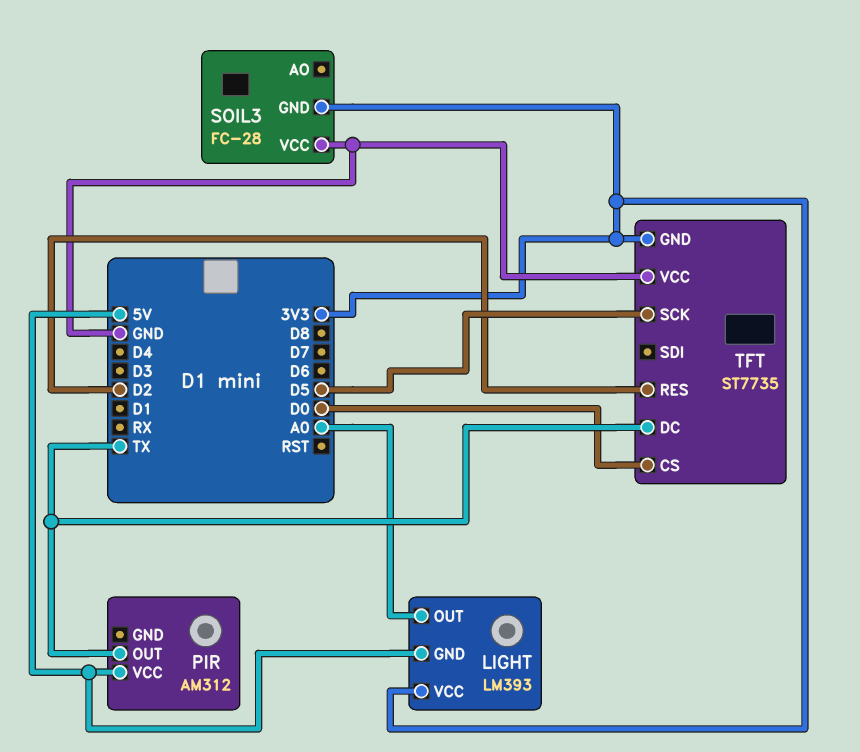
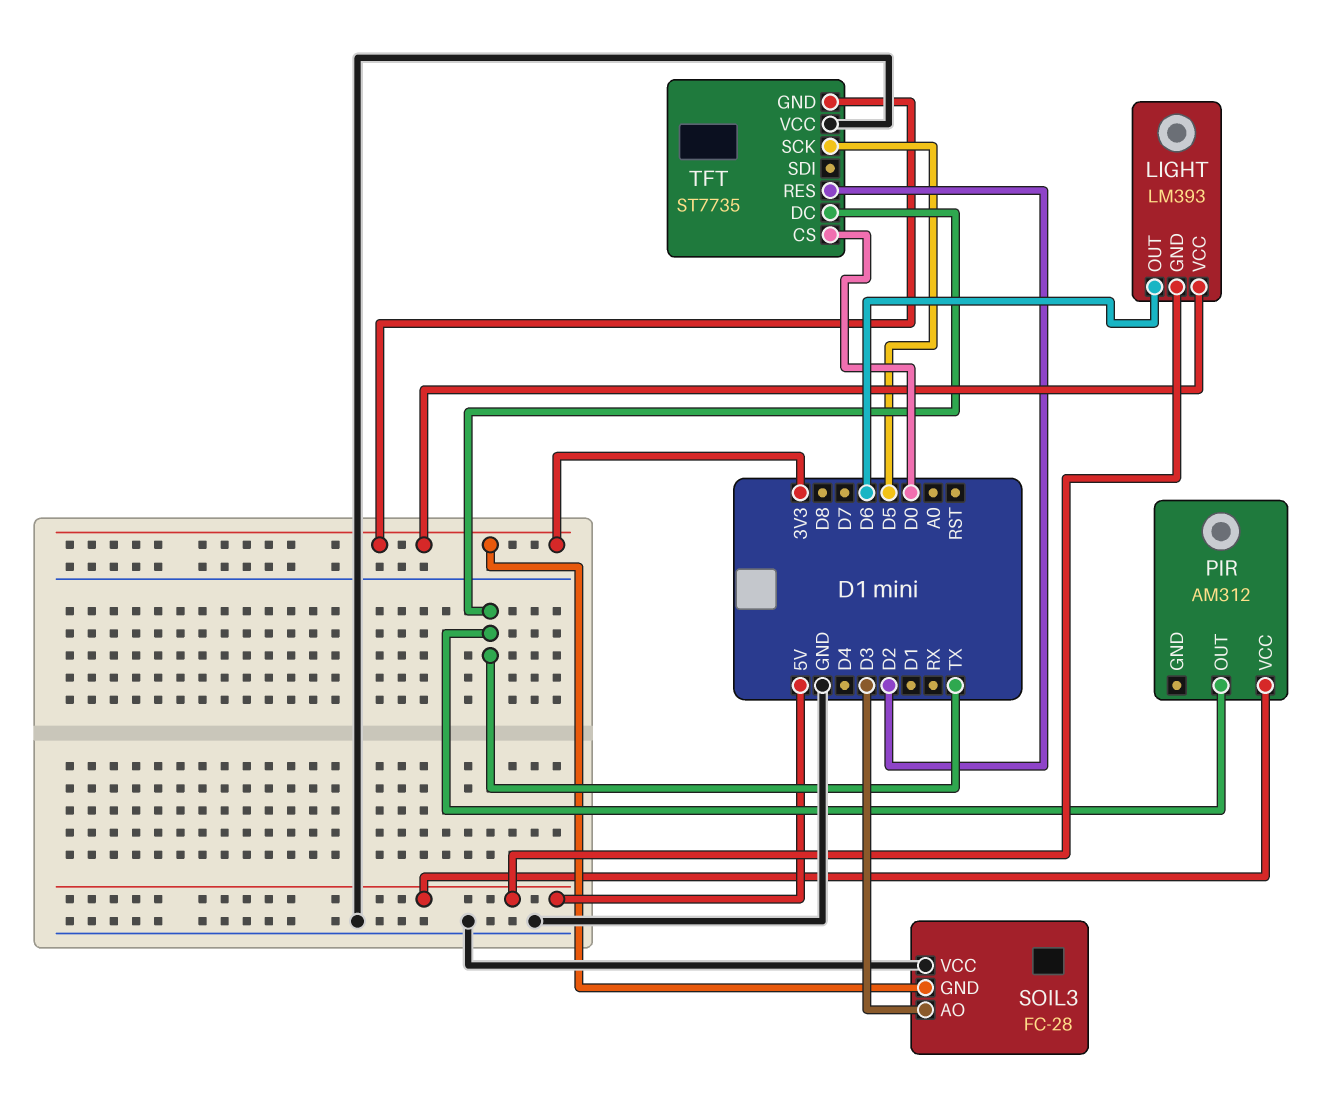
LIGHT pin OUT: A0 -> D6
SOIL3 pin AO: none -> D3

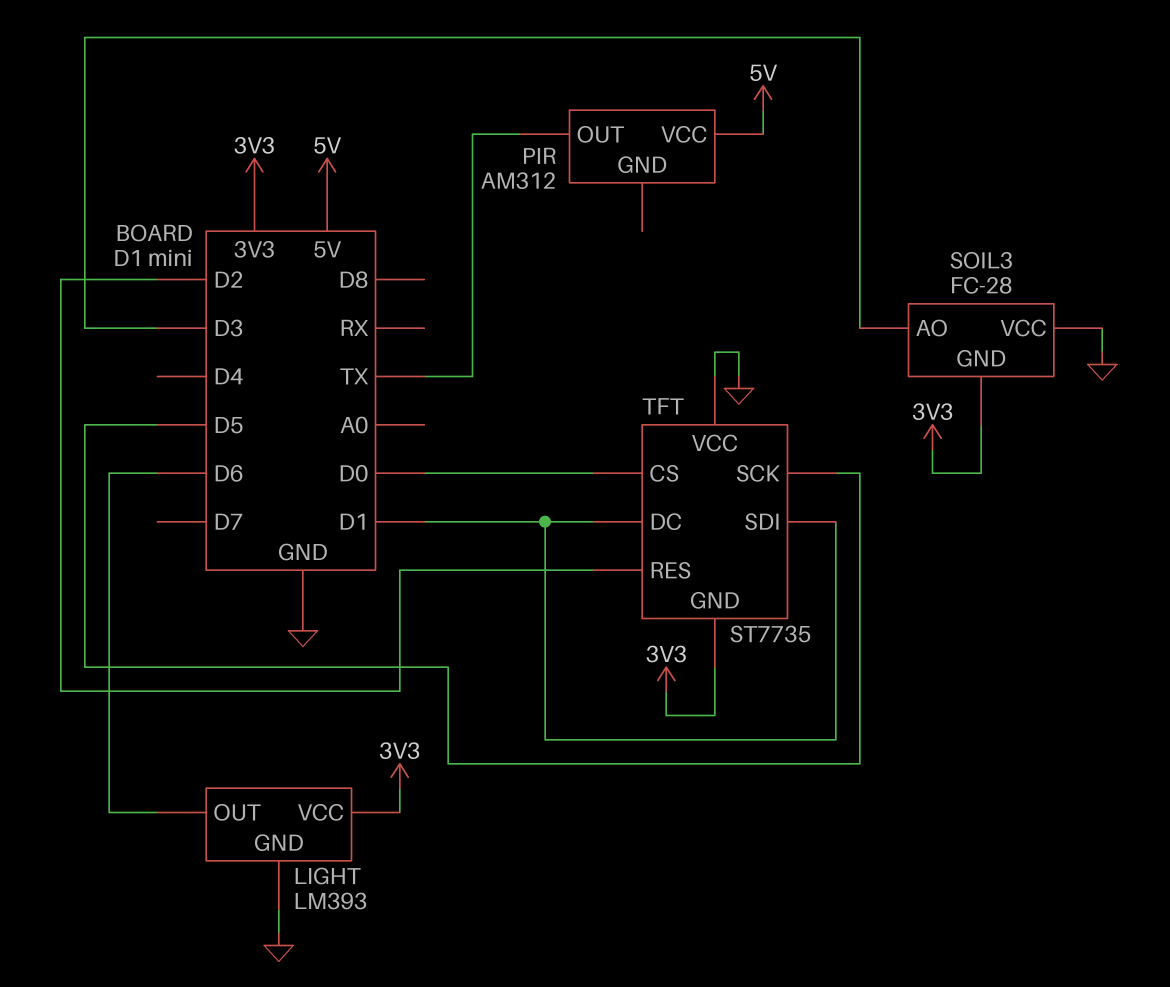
LIGHT pin GND: 5V -> GND
TFT pin DC: TX -> D1
TFT pin SDI: none -> D1

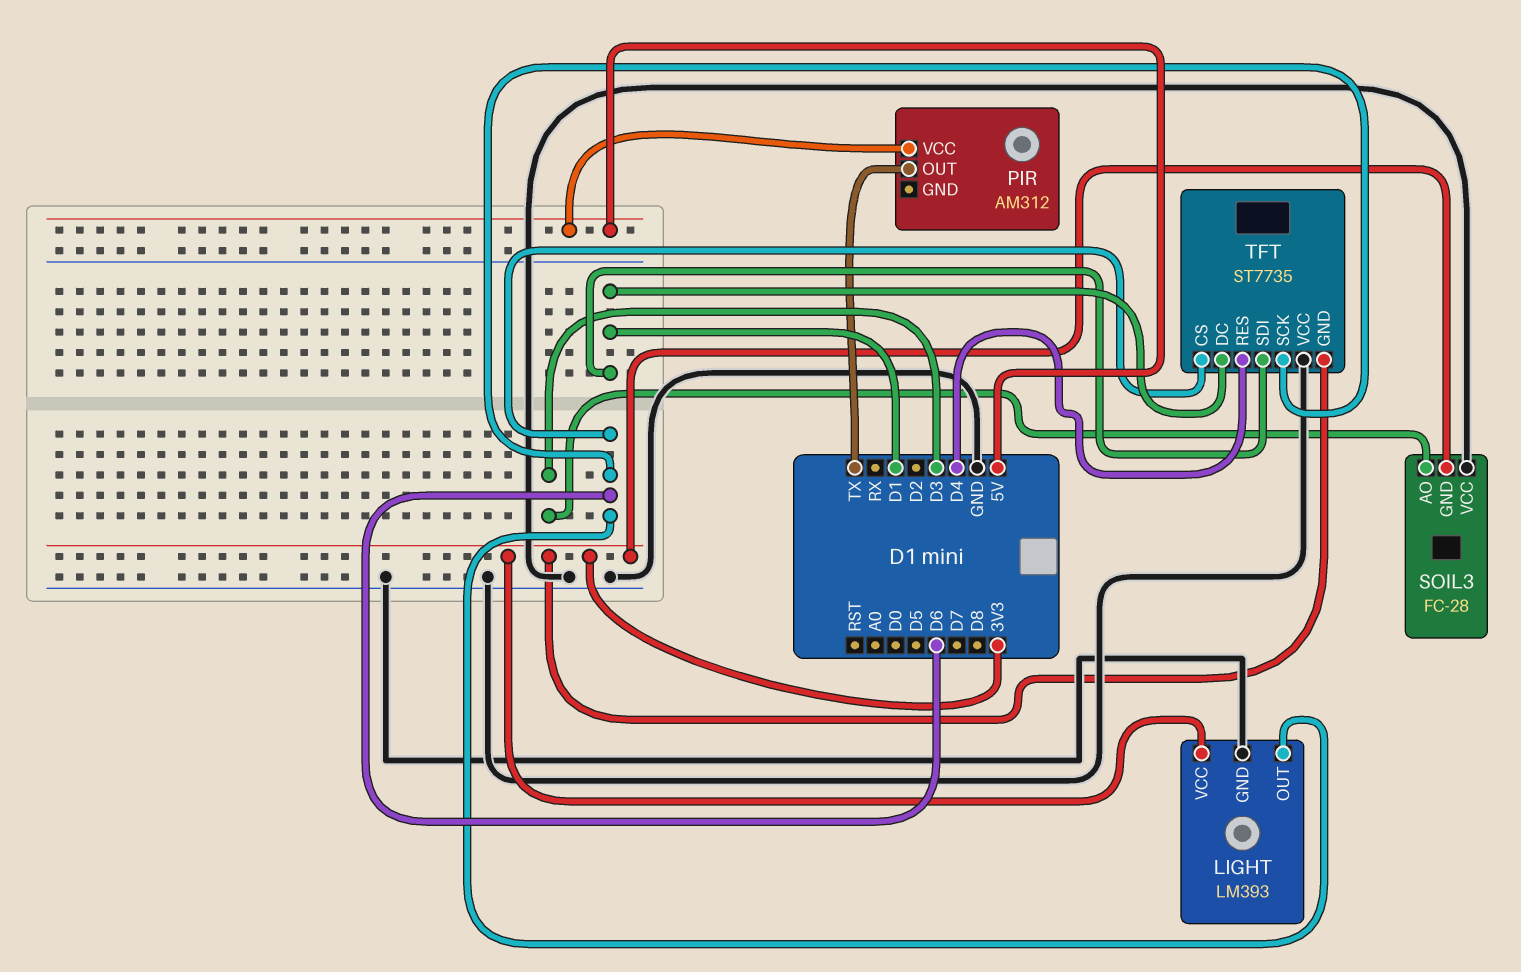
TFT pin CS: D0 -> D6
TFT pin RES: D2 -> D4
TFT pin SCK: D5 -> D6

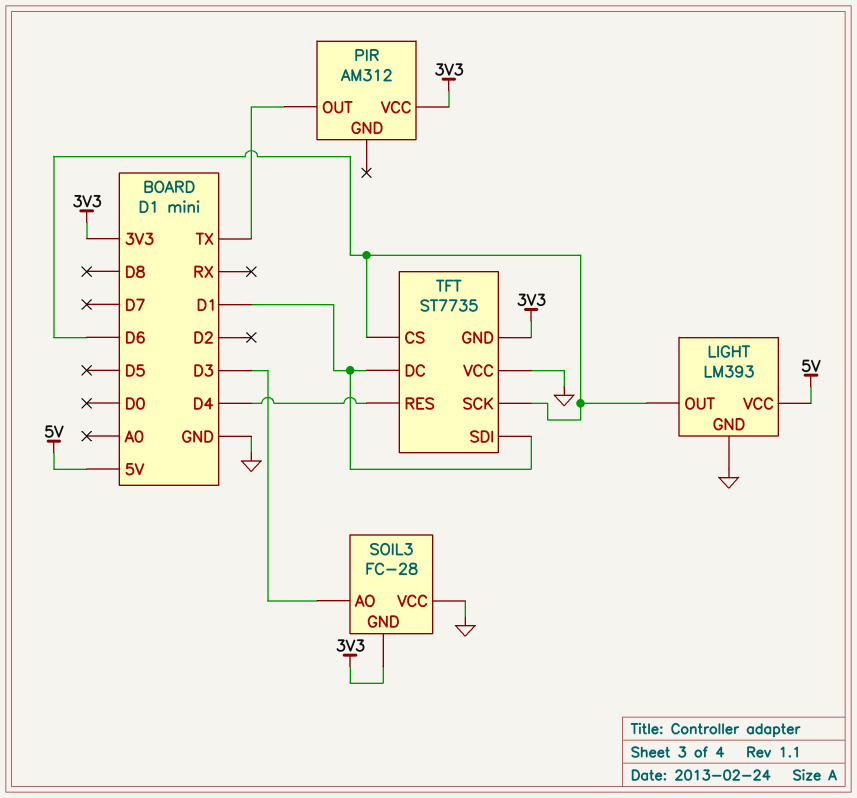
LIGHT pin VCC: 3V3 -> 5V
PIR pin VCC: 5V -> 3V3

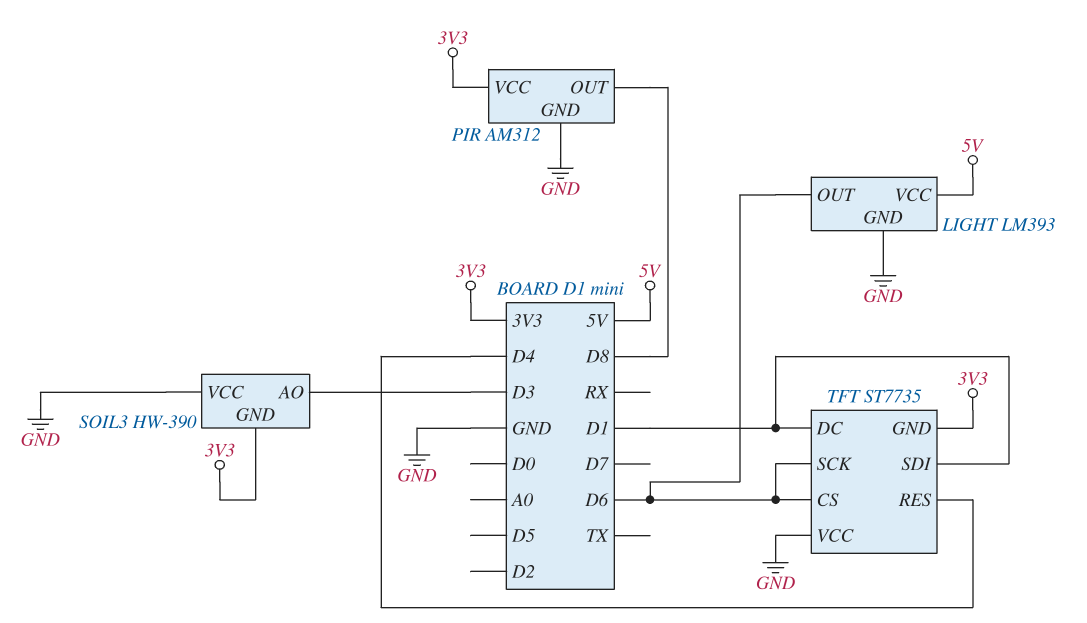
PIR pin GND: none -> GND
PIR pin OUT: TX -> D8
SOIL3: FC-28 -> HW-390

